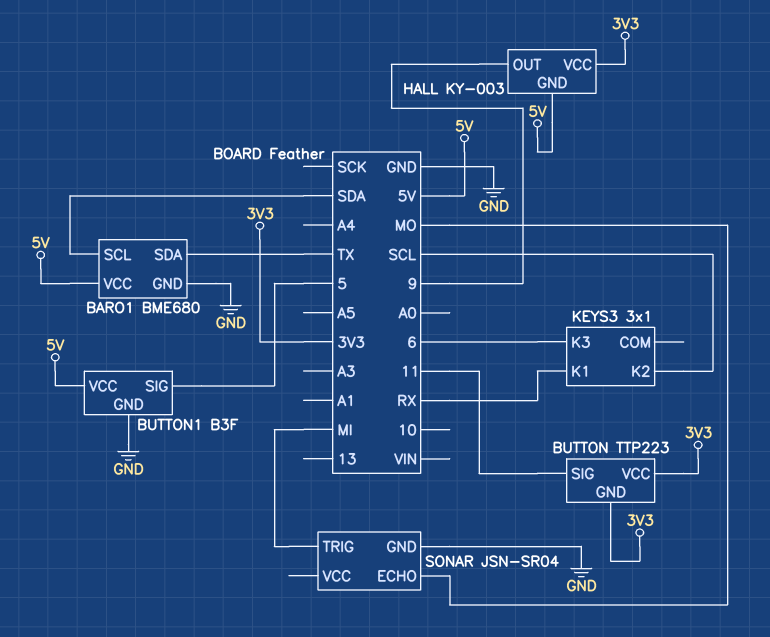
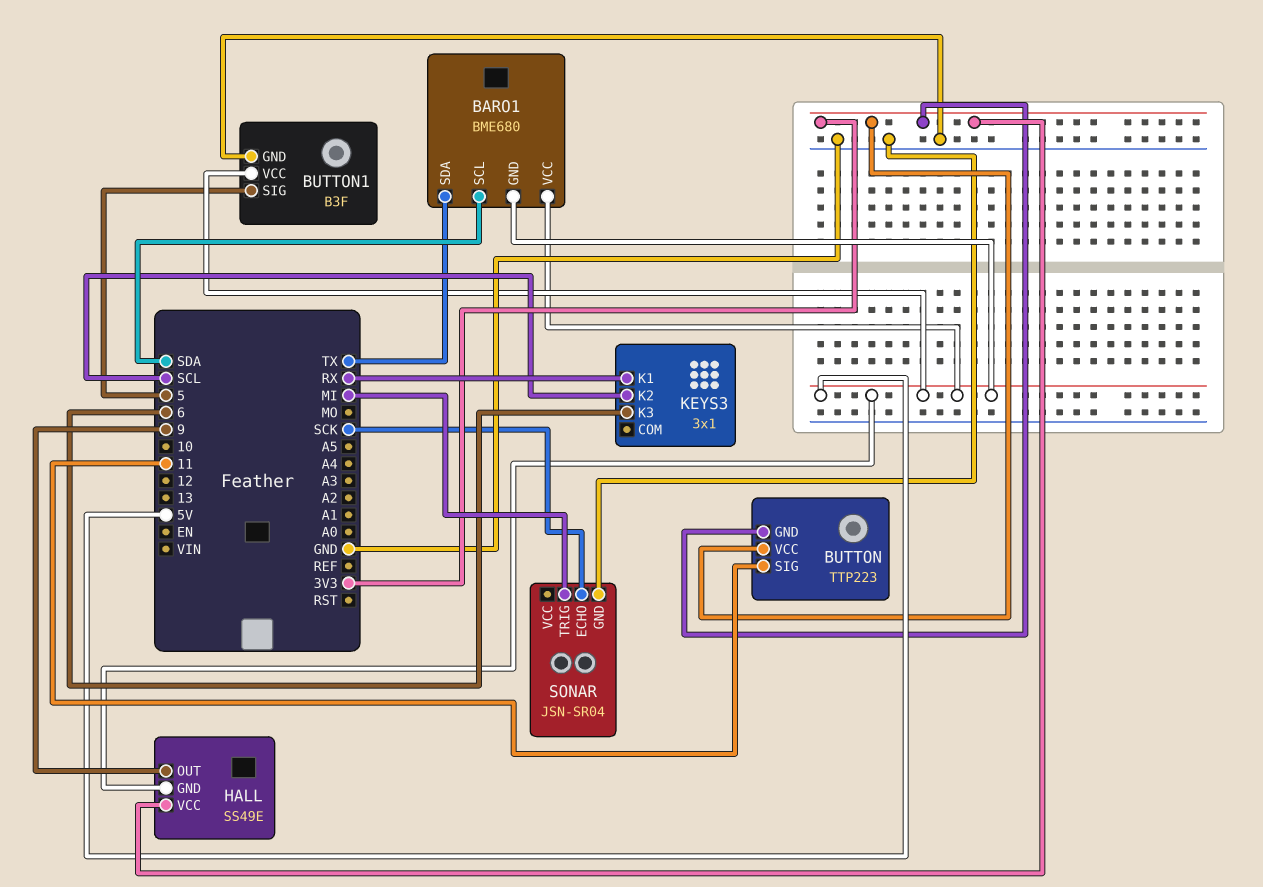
BARO1 pin GND: GND -> 5V
HALL: KY-003 -> SS49E
SONAR pin ECHO: MO -> SCK

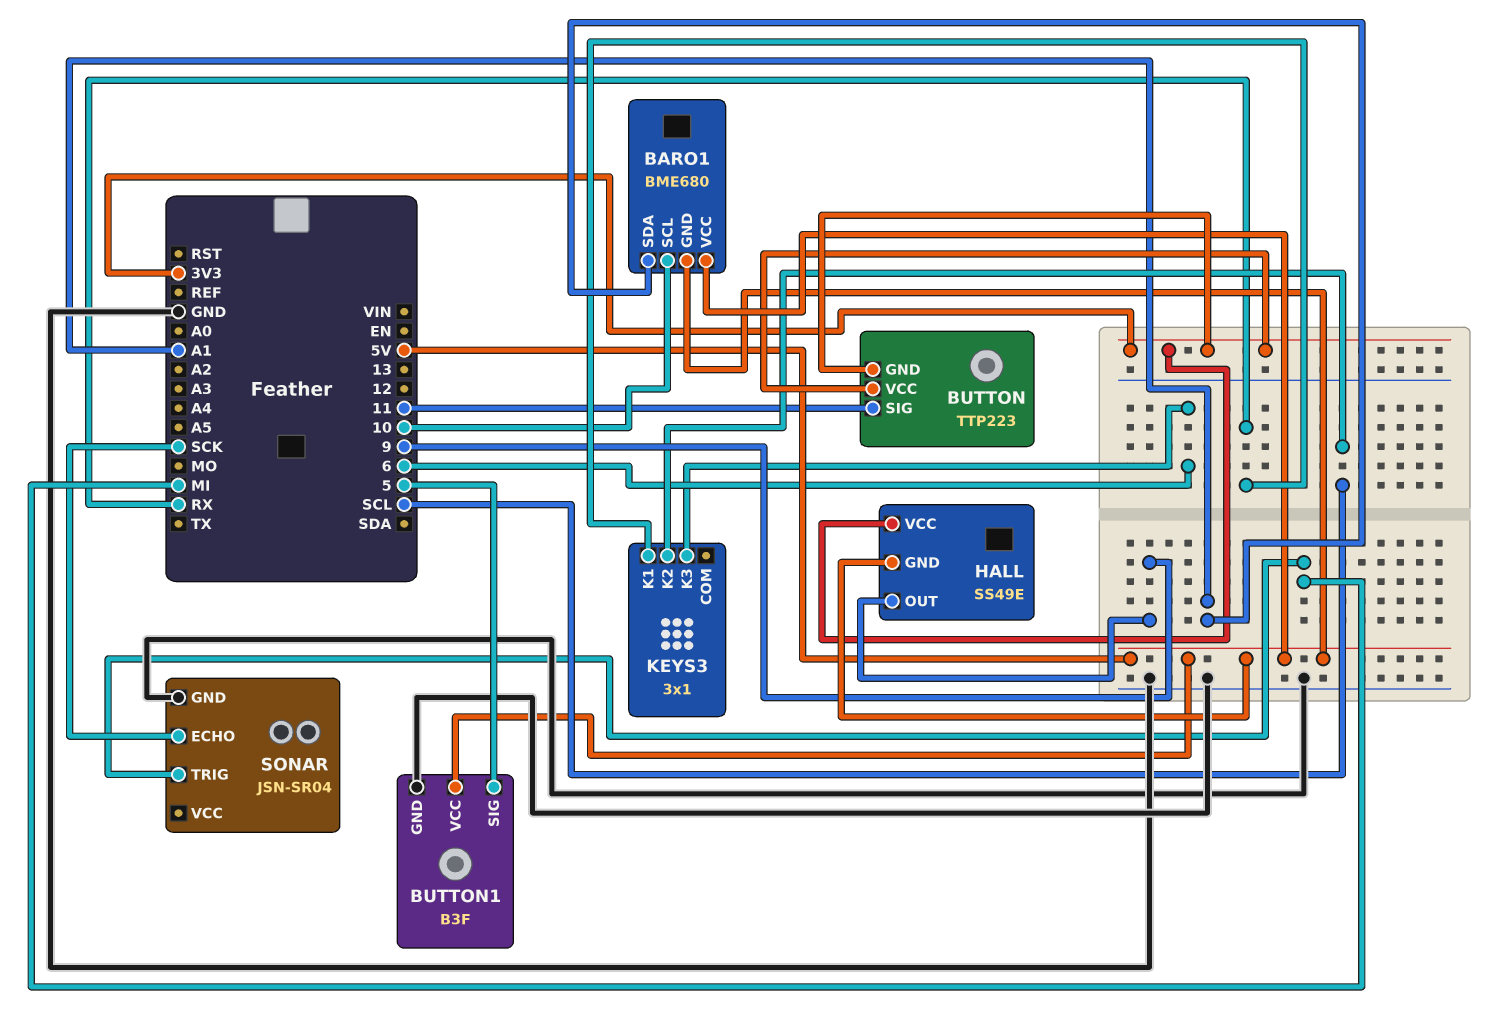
BARO1 pin SCL: SDA -> 10
BARO1 pin SDA: TX -> A1

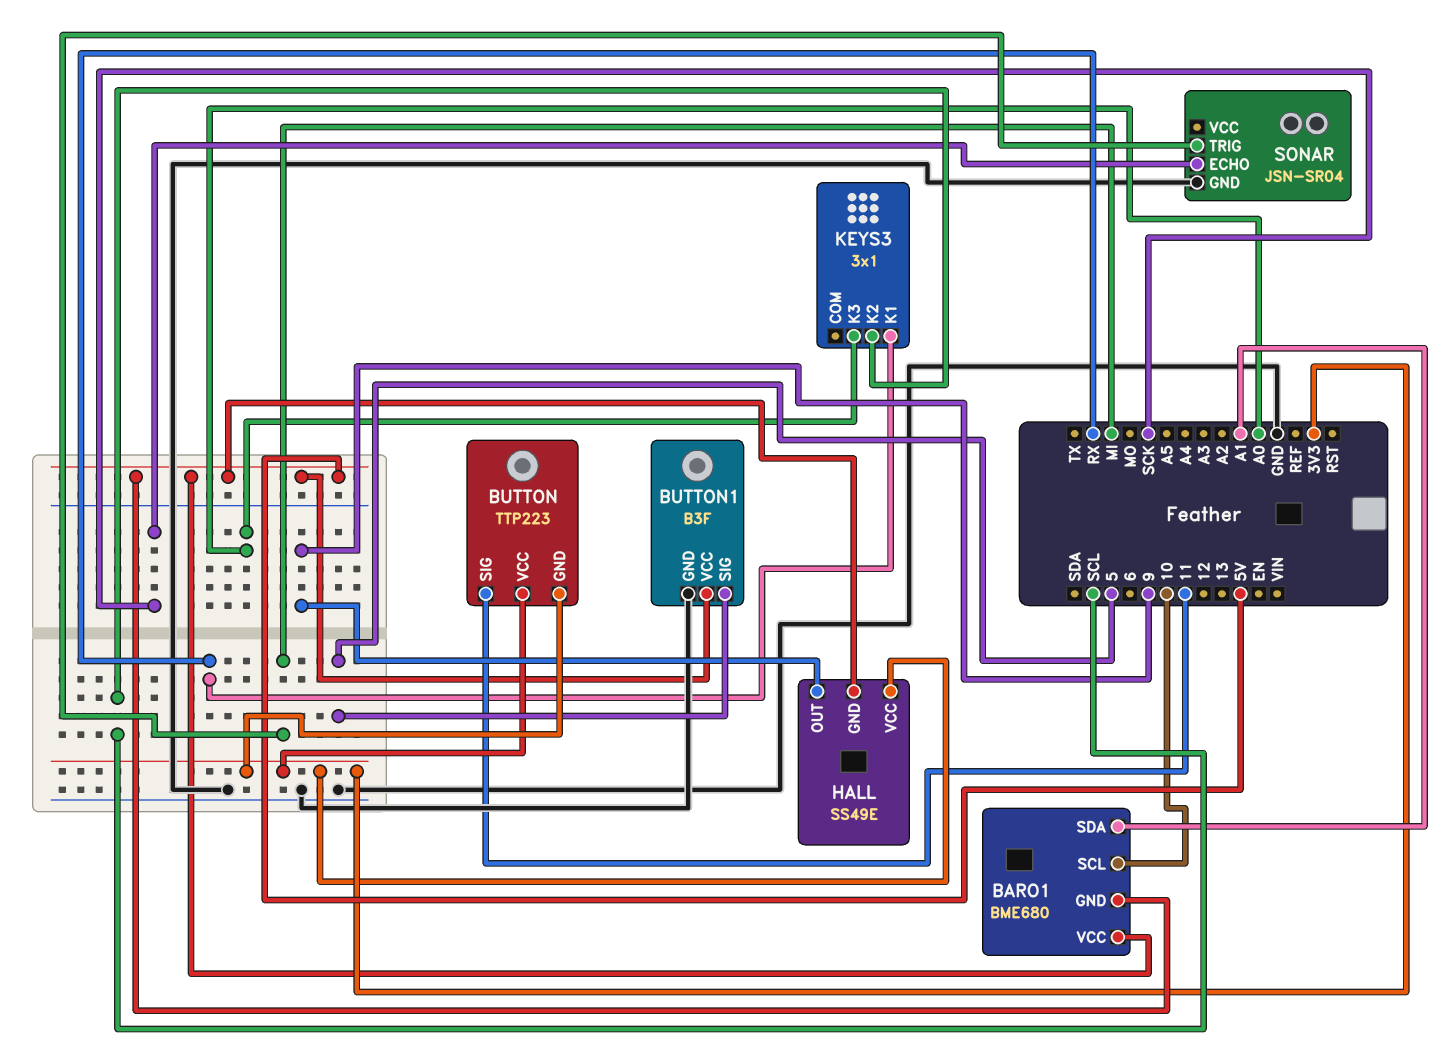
KEYS3 pin K3: 6 -> A0

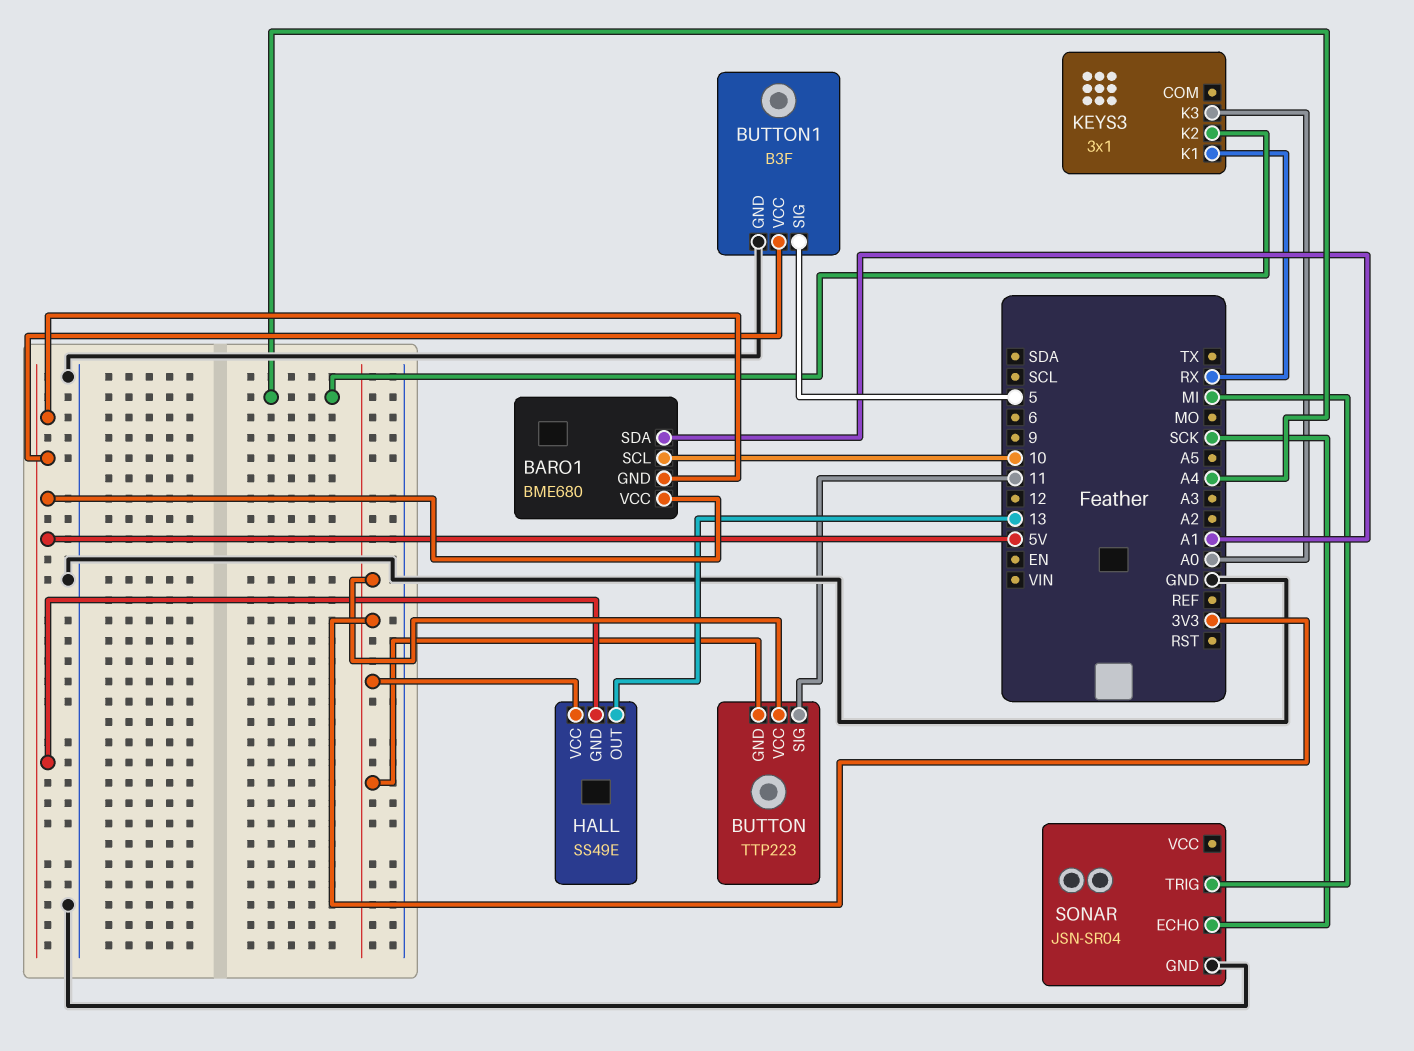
HALL pin OUT: 9 -> 13
KEYS3 pin K2: SCL -> A4

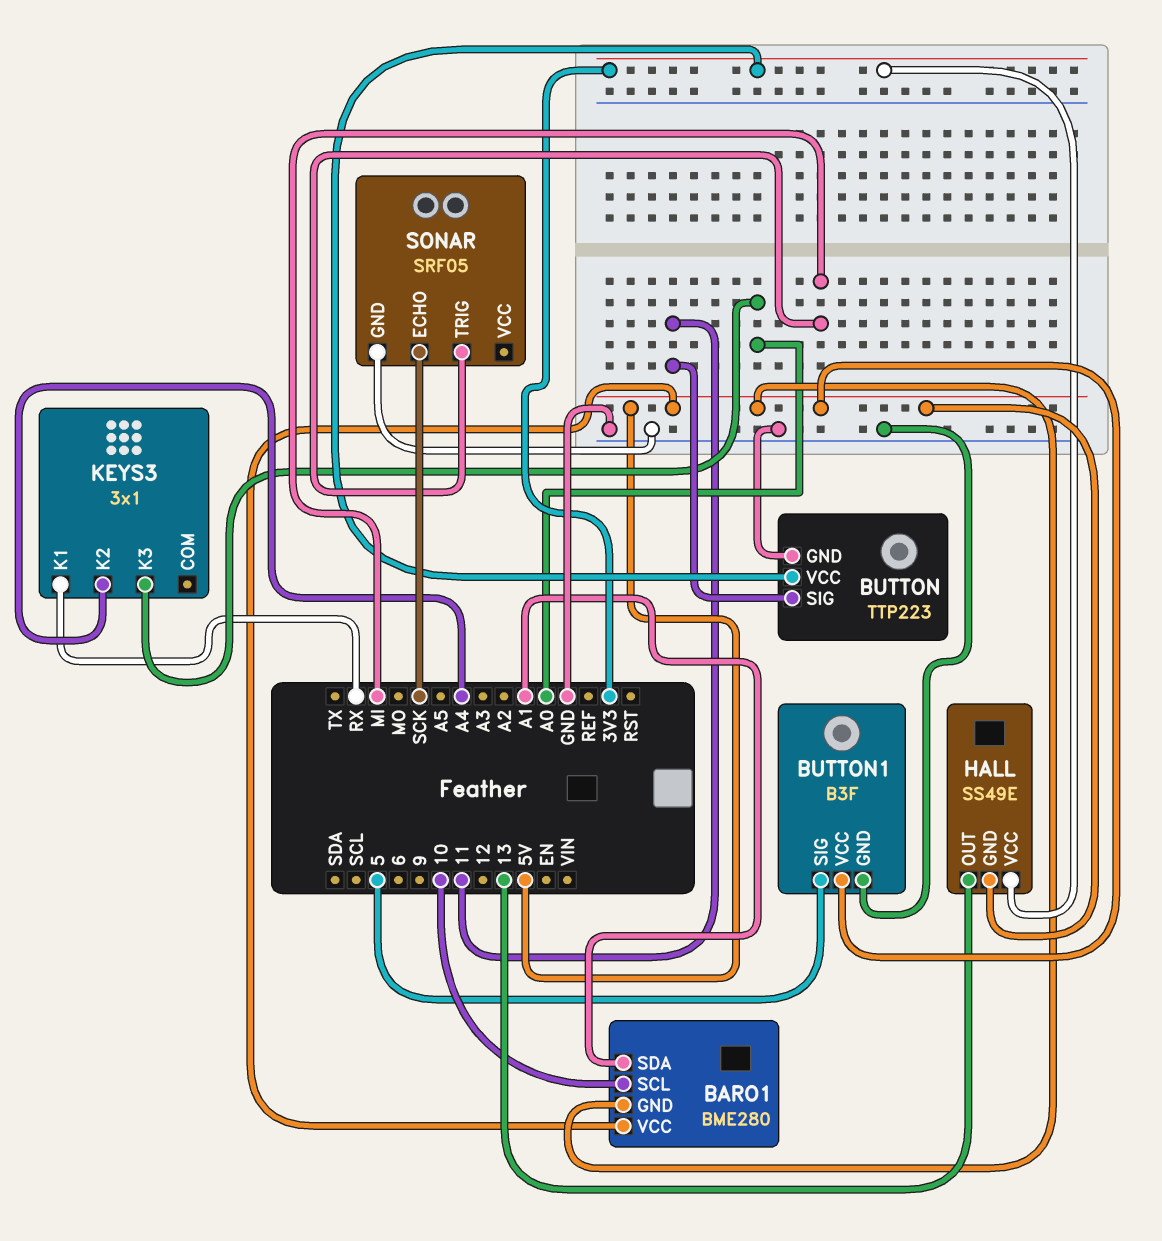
BARO1: BME680 -> BME280
BUTTON pin GND: 3V3 -> GND
SONAR: JSN-SR04 -> SRF05

